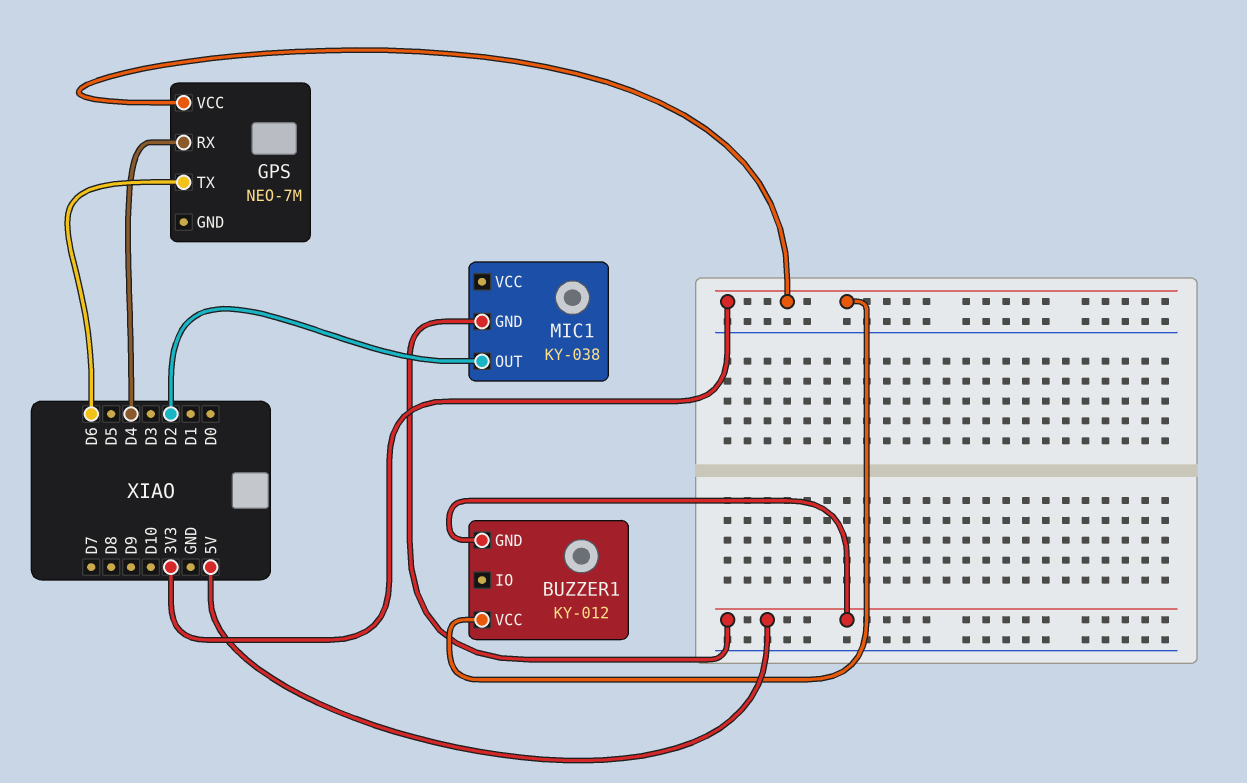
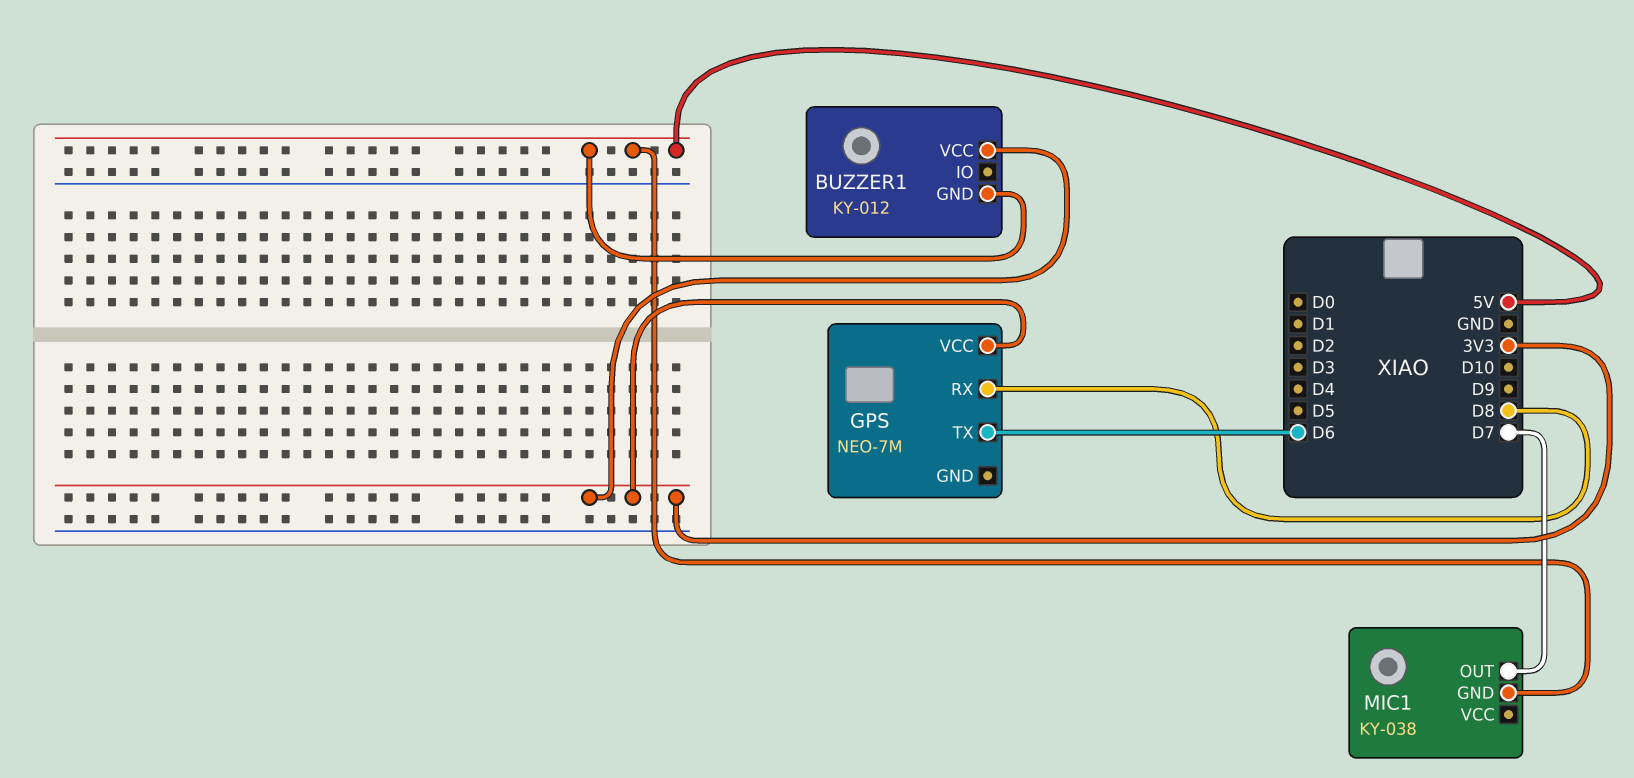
GPS pin RX: D4 -> D8
MIC1 pin OUT: D2 -> D7

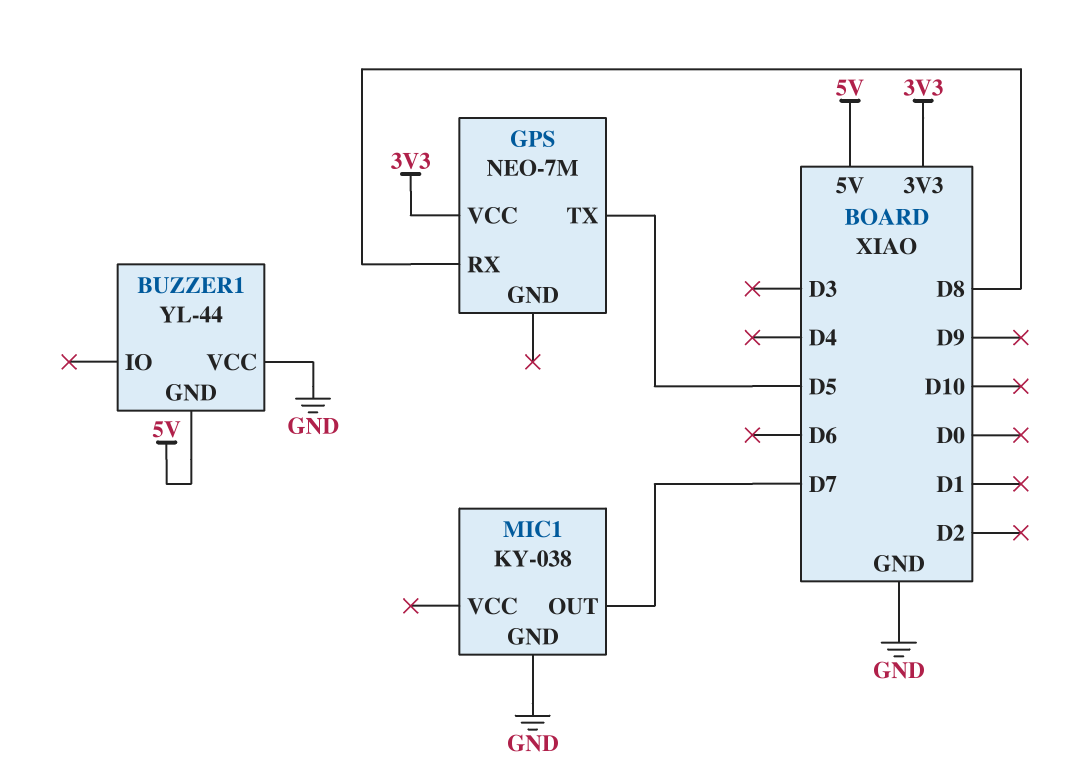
BUZZER1: KY-012 -> YL-44
BUZZER1 pin VCC: 3V3 -> GND
GPS pin TX: D6 -> D5
MIC1 pin GND: 5V -> GND

